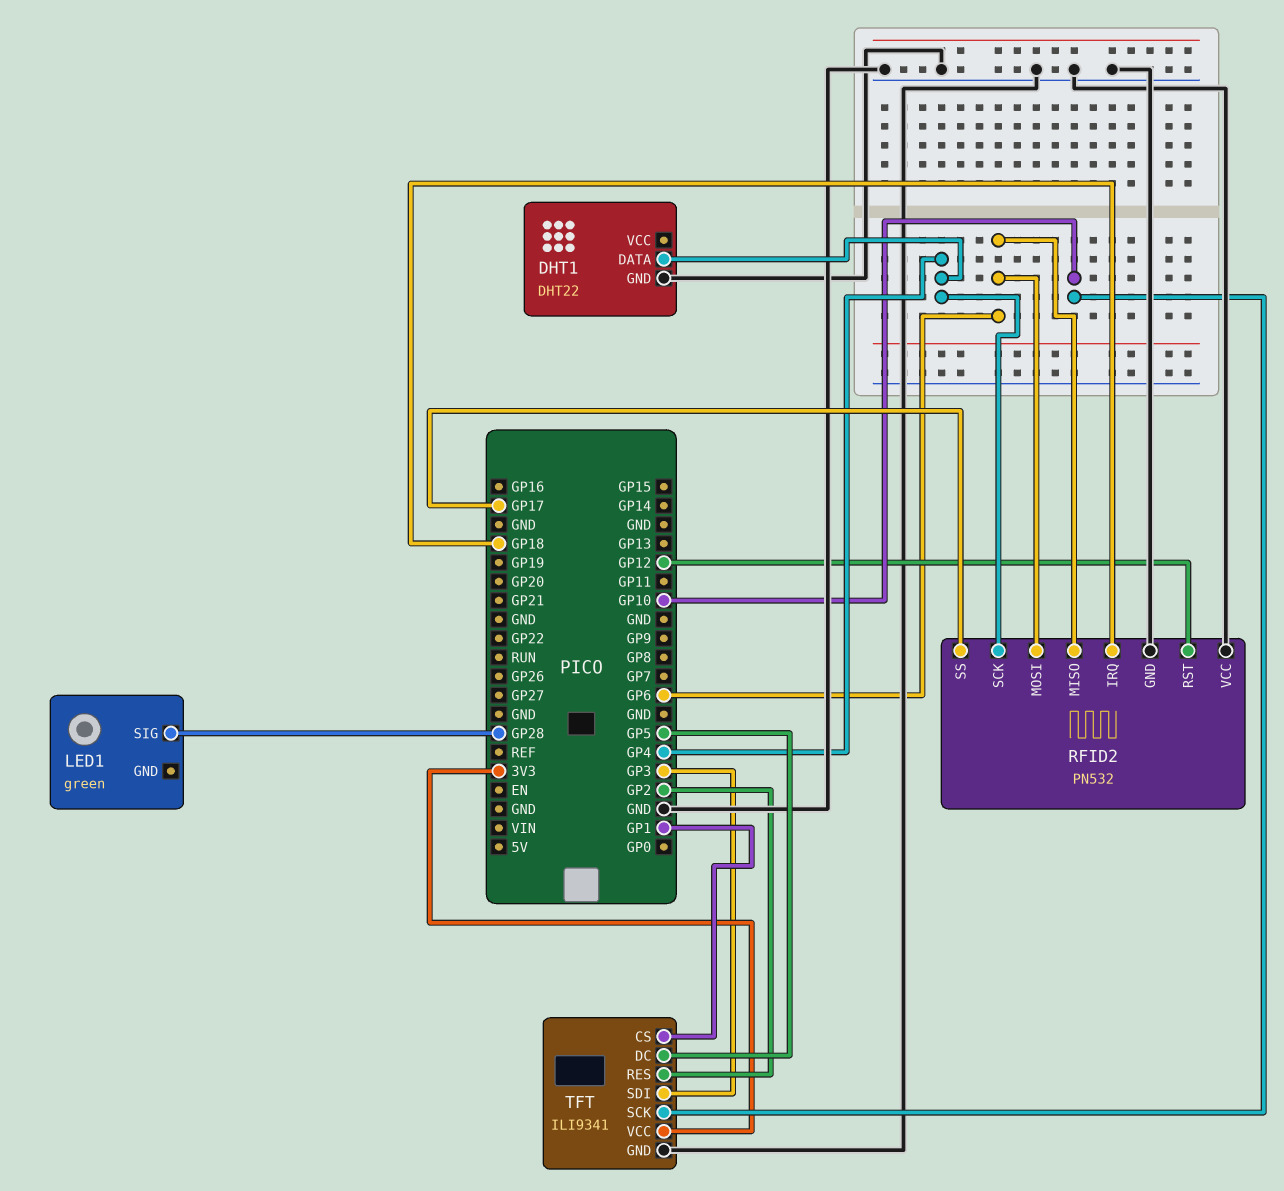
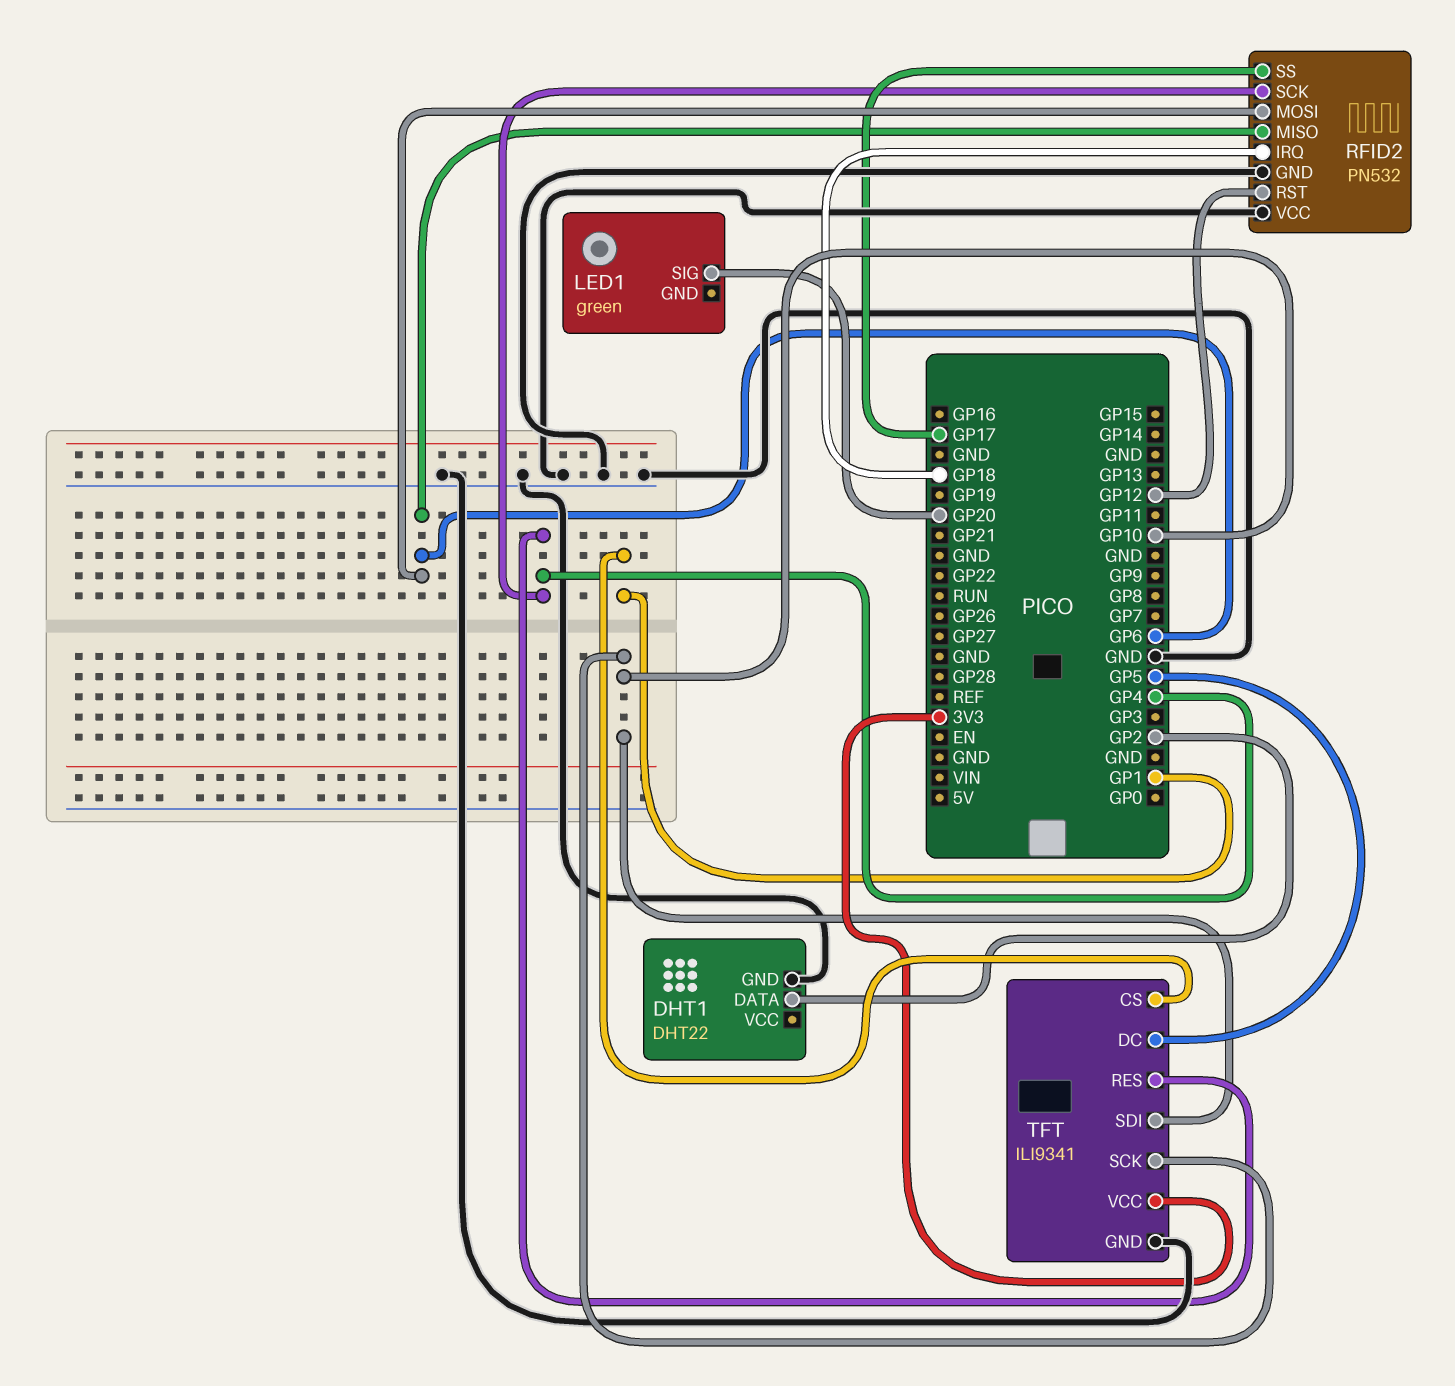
DHT1 pin DATA: GP4 -> GP2
LED1 pin SIG: GP28 -> GP20
TFT pin RES: GP2 -> GP4
TFT pin SDI: GP3 -> GP10

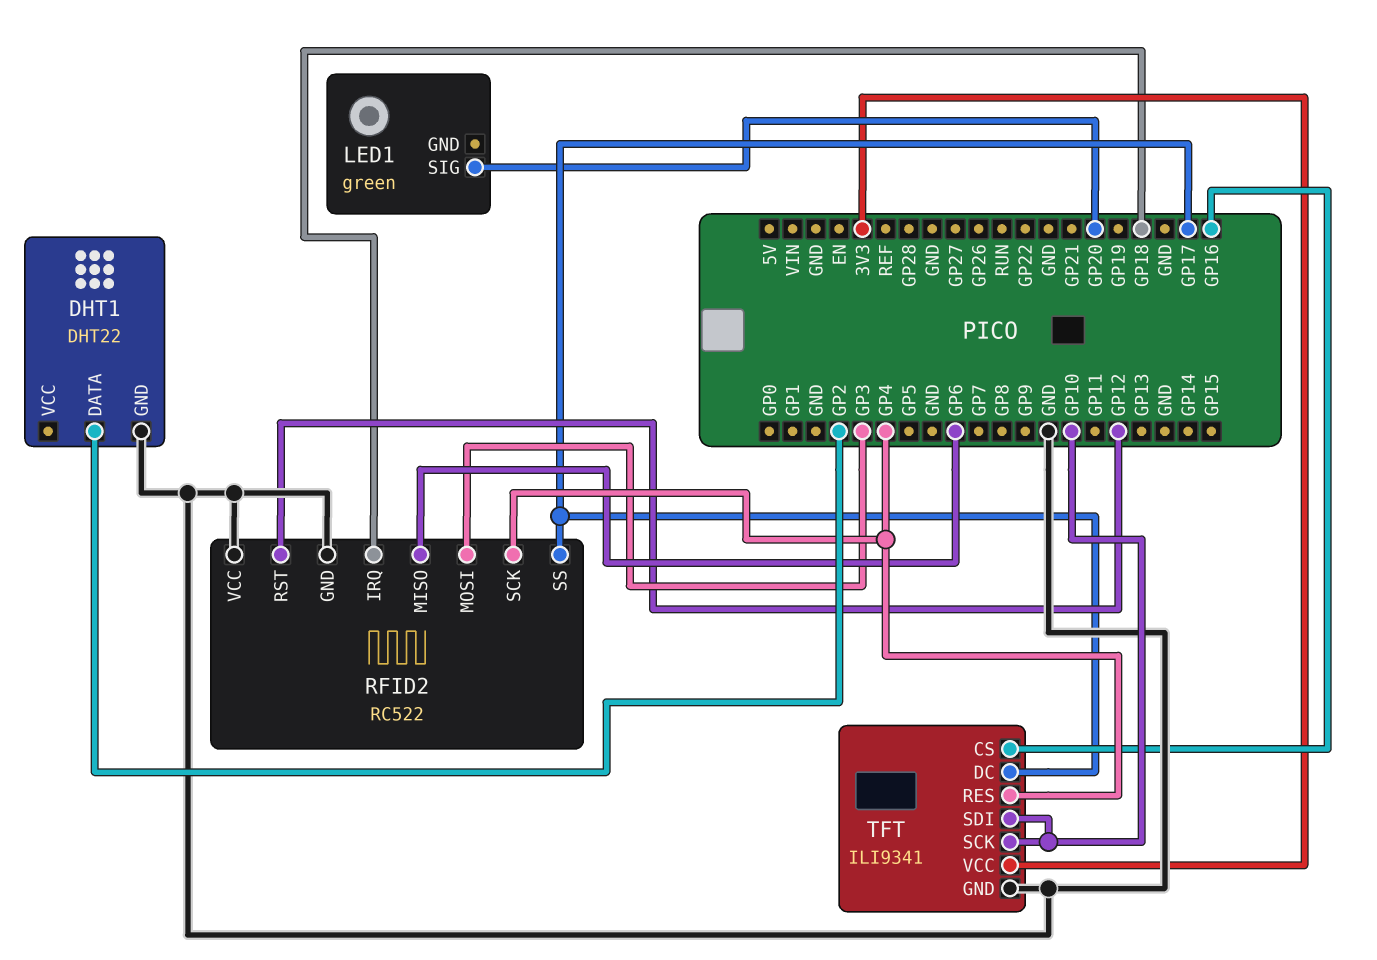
RFID2: PN532 -> RC522
RFID2 pin MOSI: GP6 -> GP3
TFT pin CS: GP1 -> GP16
TFT pin DC: GP5 -> GP17

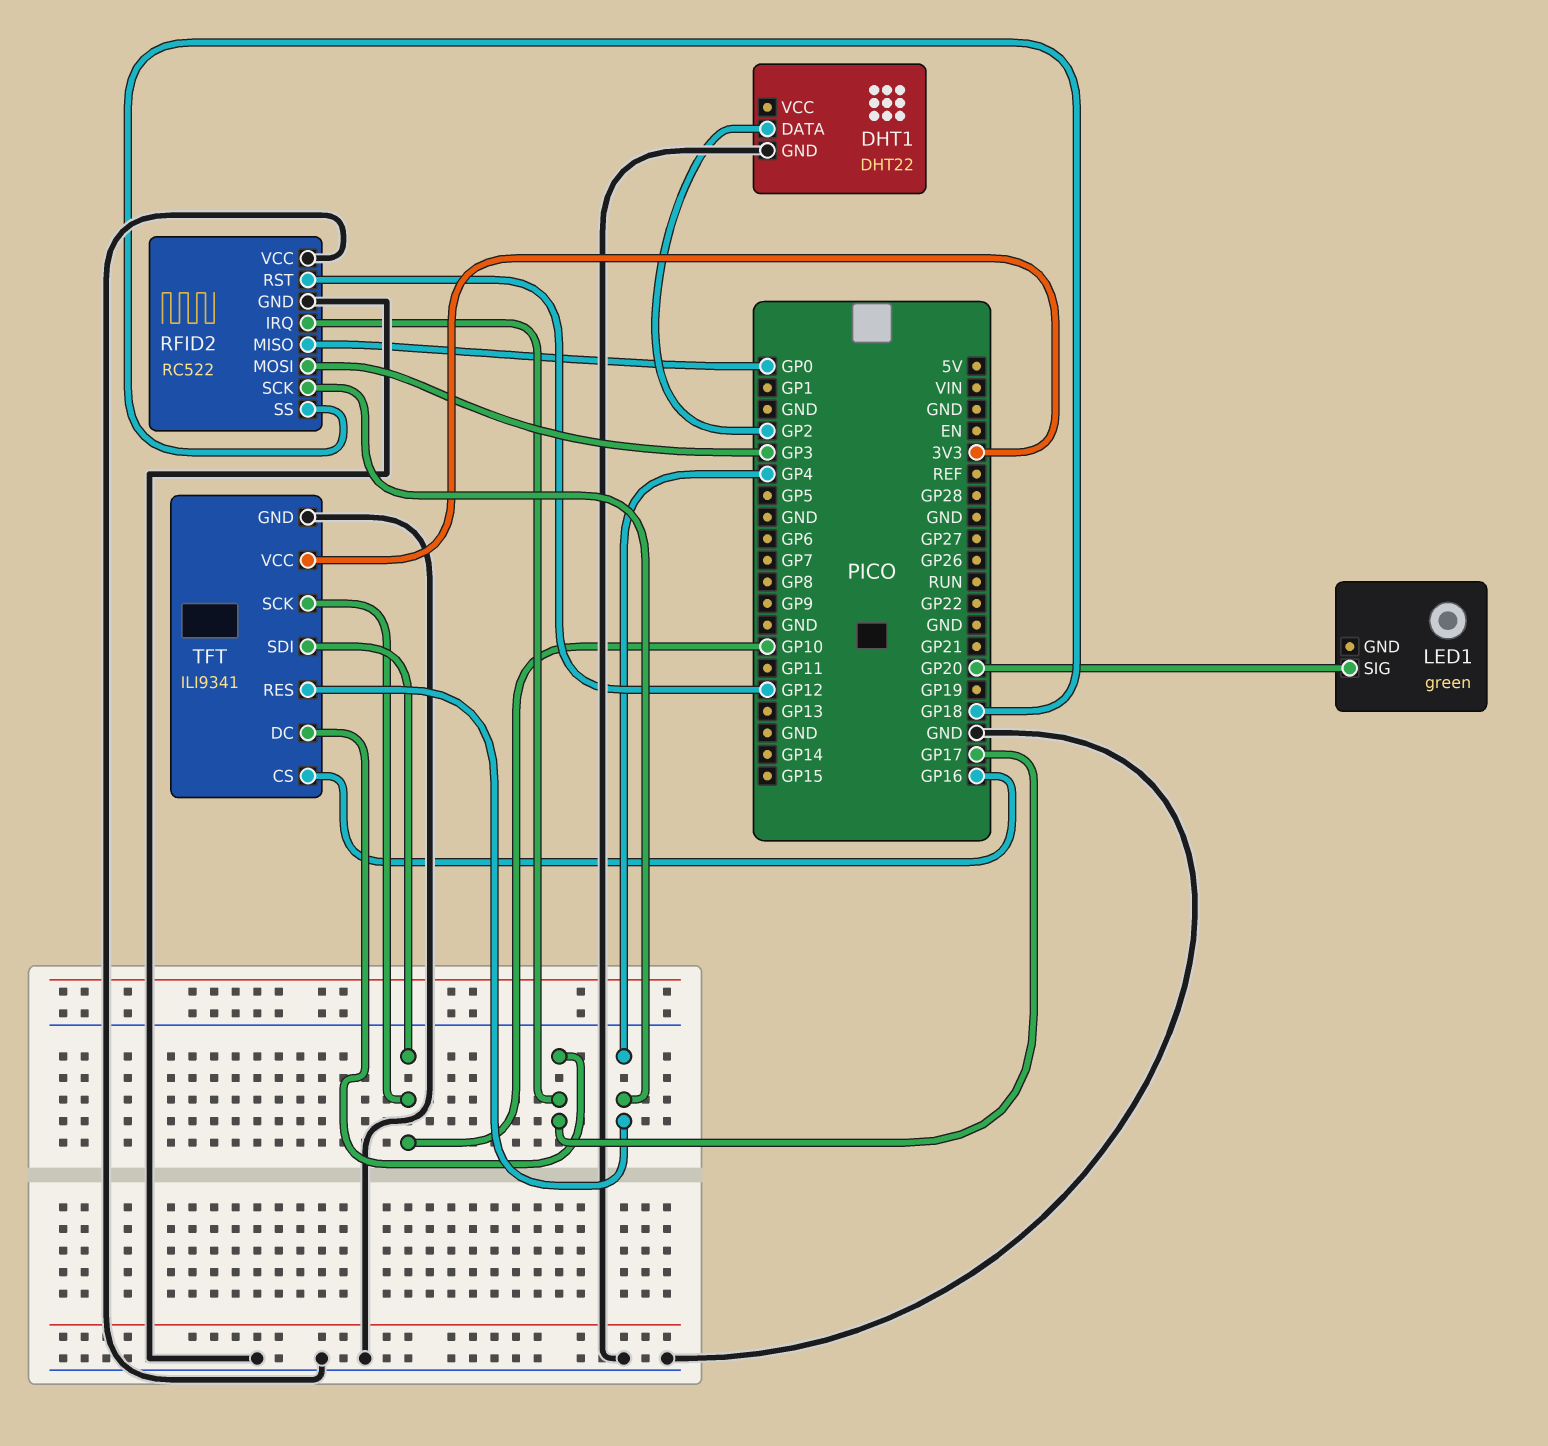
RFID2 pin IRQ: GP18 -> GP17
RFID2 pin MISO: GP6 -> GP0
RFID2 pin SS: GP17 -> GP18

